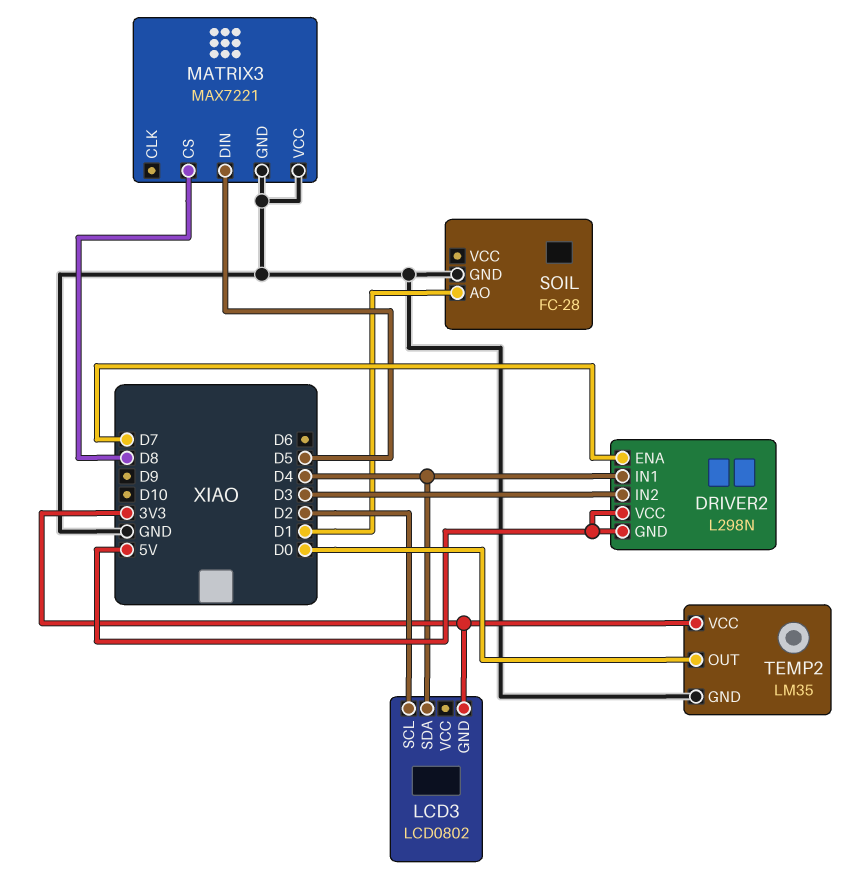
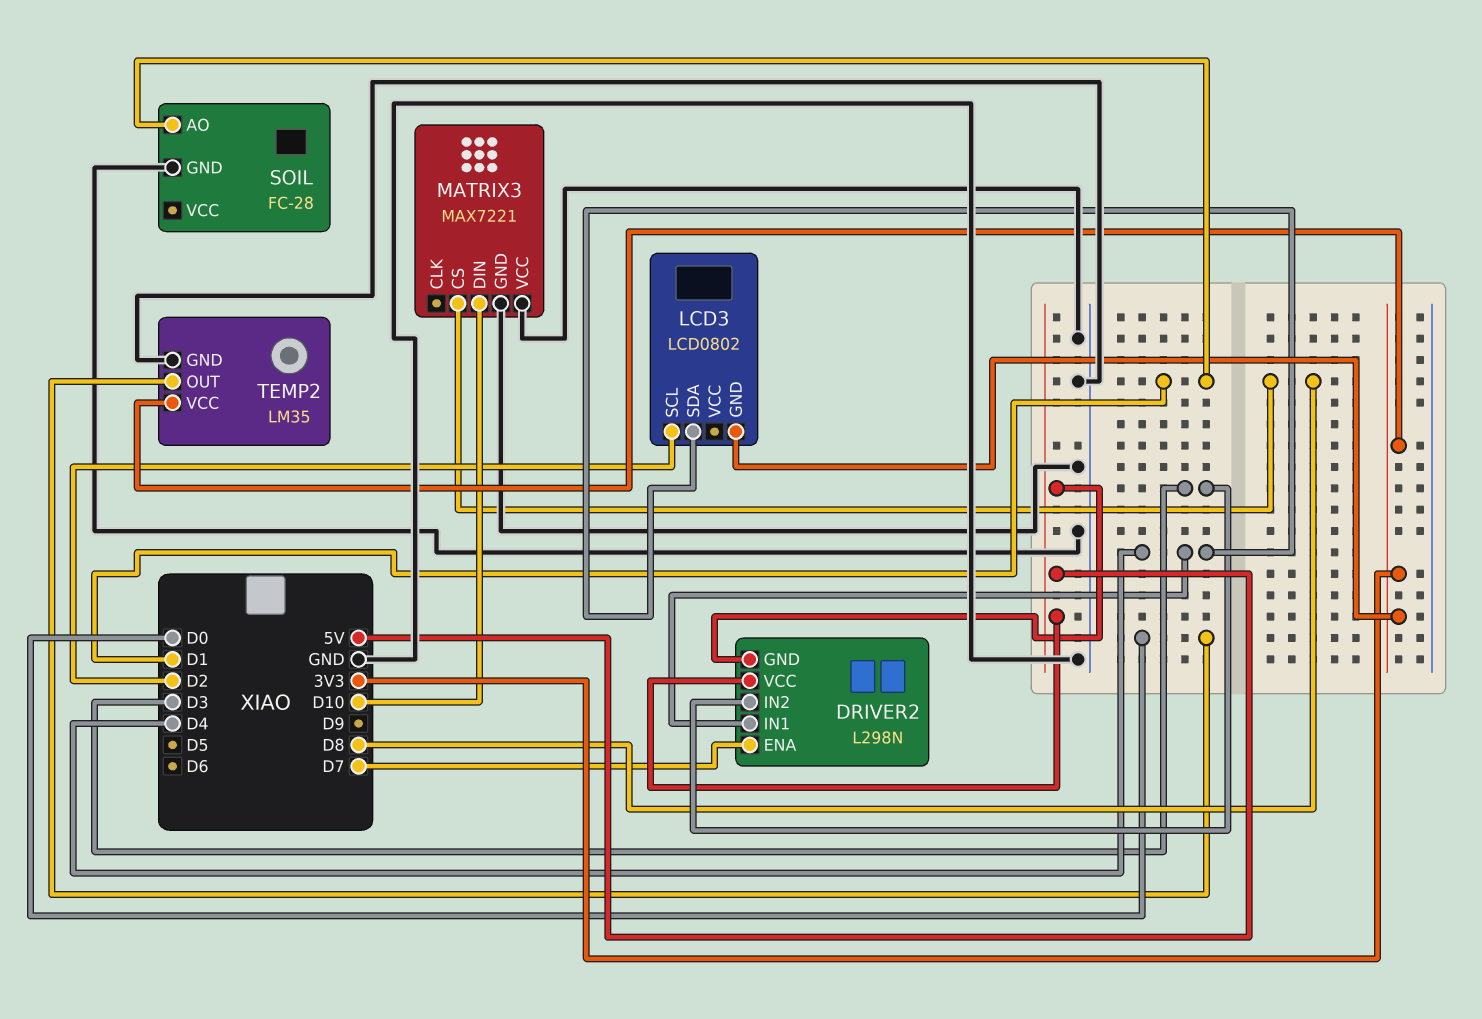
MATRIX3 pin DIN: D5 -> D10

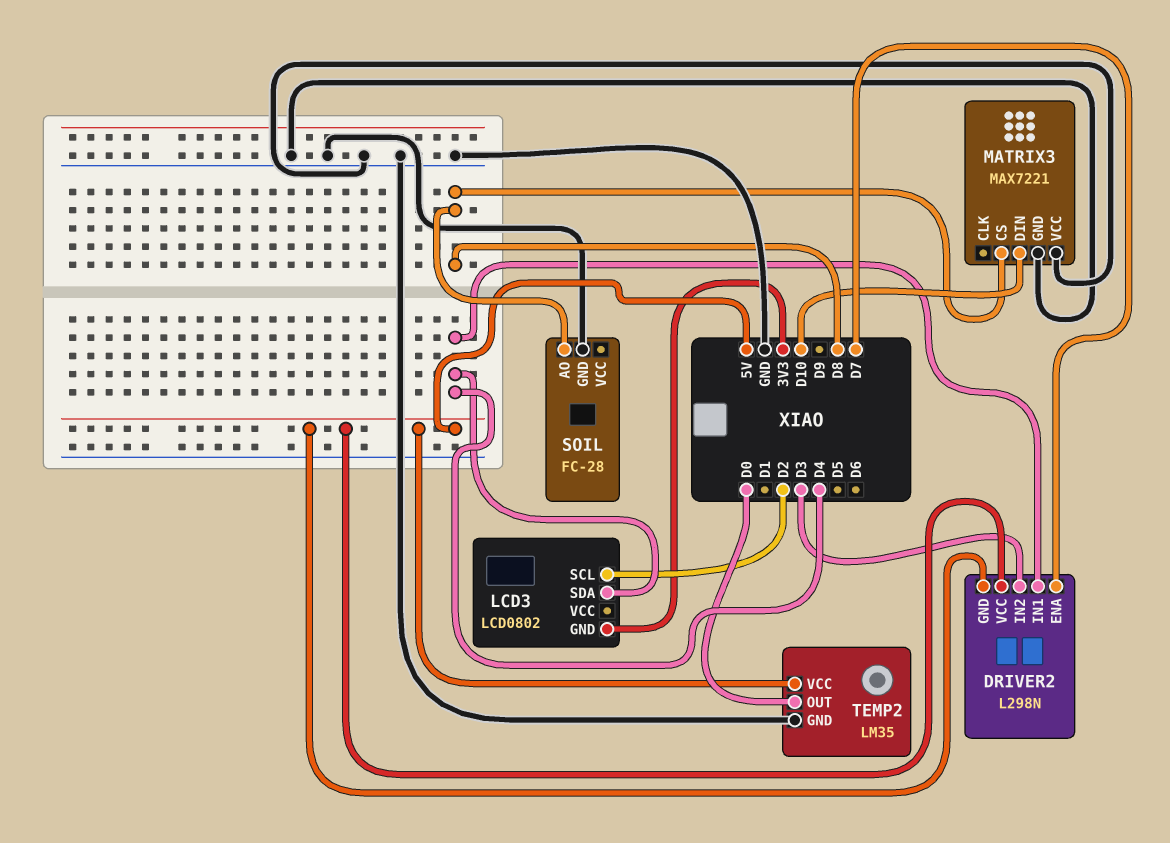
SOIL pin AO: D1 -> D8
TEMP2 pin VCC: 3V3 -> 5V

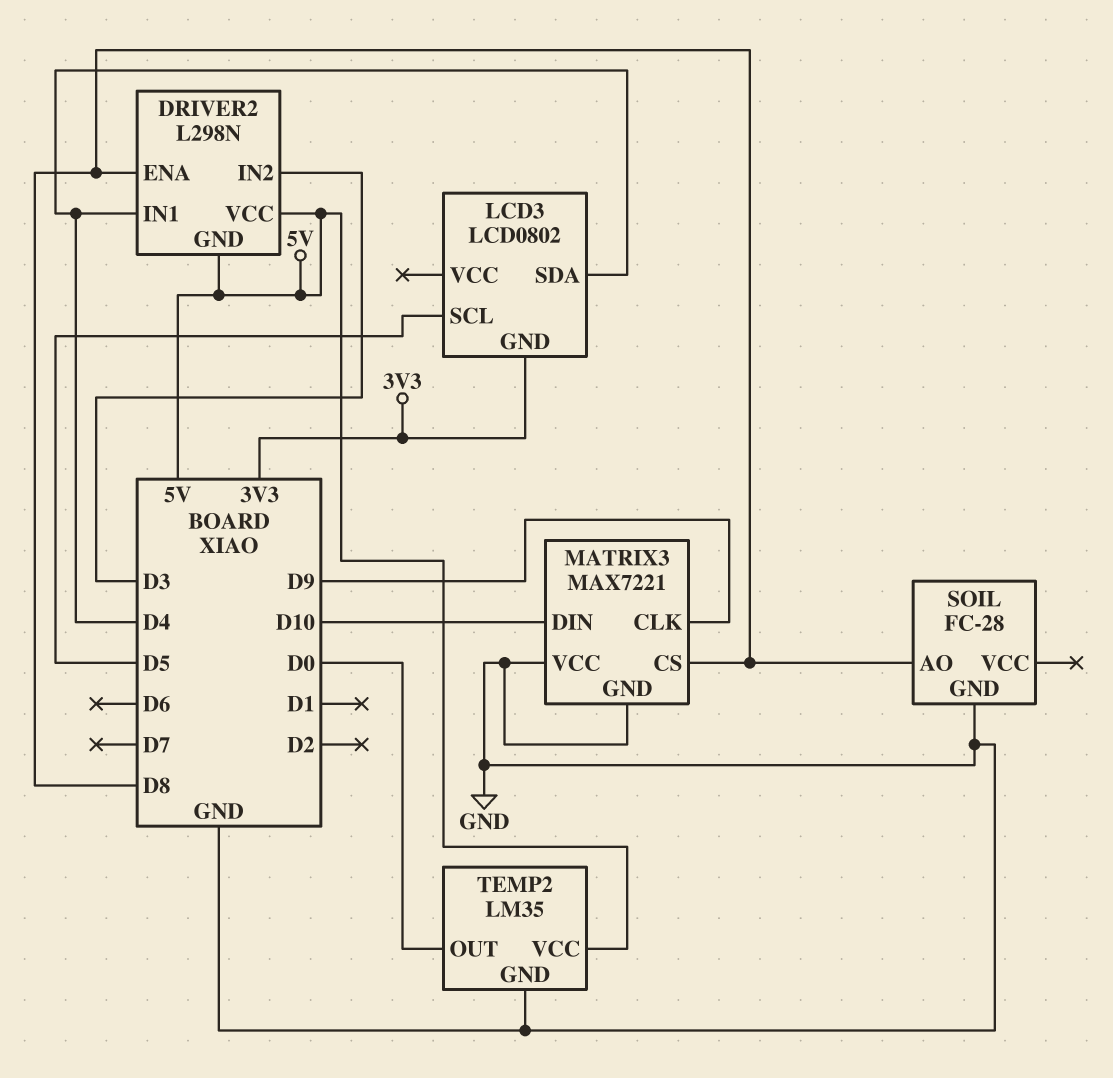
DRIVER2 pin ENA: D7 -> D8
LCD3 pin SCL: D2 -> D5
MATRIX3 pin CLK: none -> D9

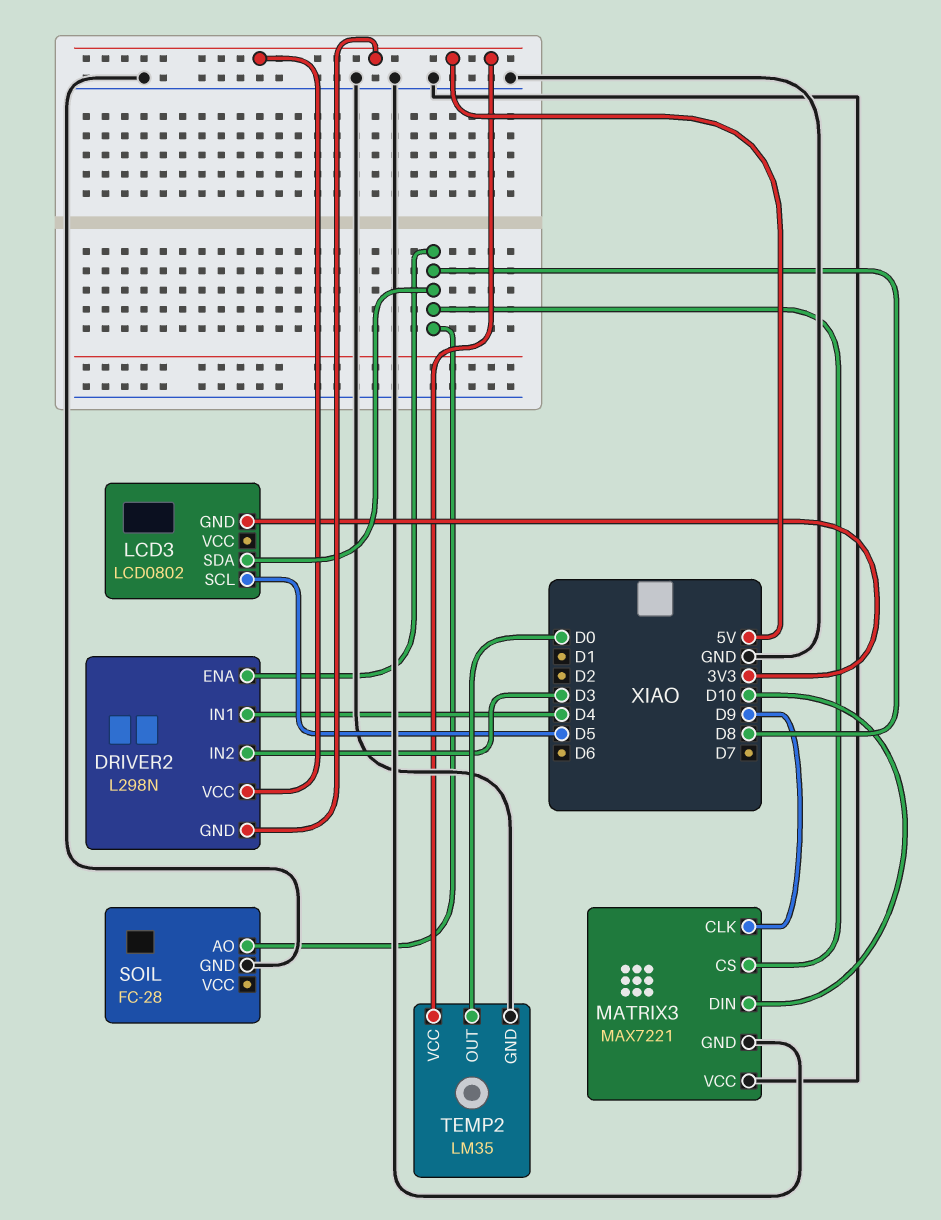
LCD3 pin SDA: D4 -> D8

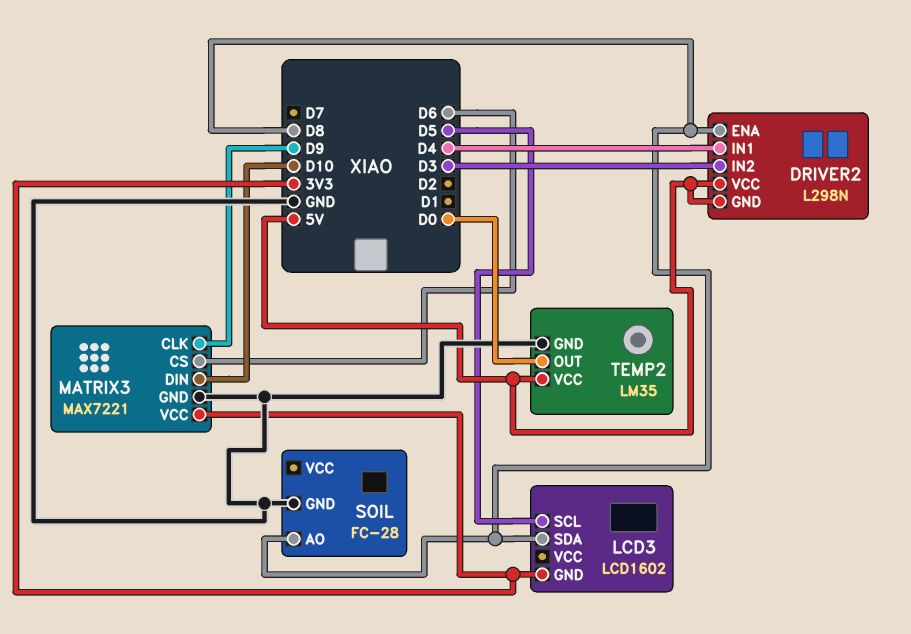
LCD3: LCD0802 -> LCD1602
MATRIX3 pin CS: D8 -> D6
MATRIX3 pin VCC: GND -> 3V3

